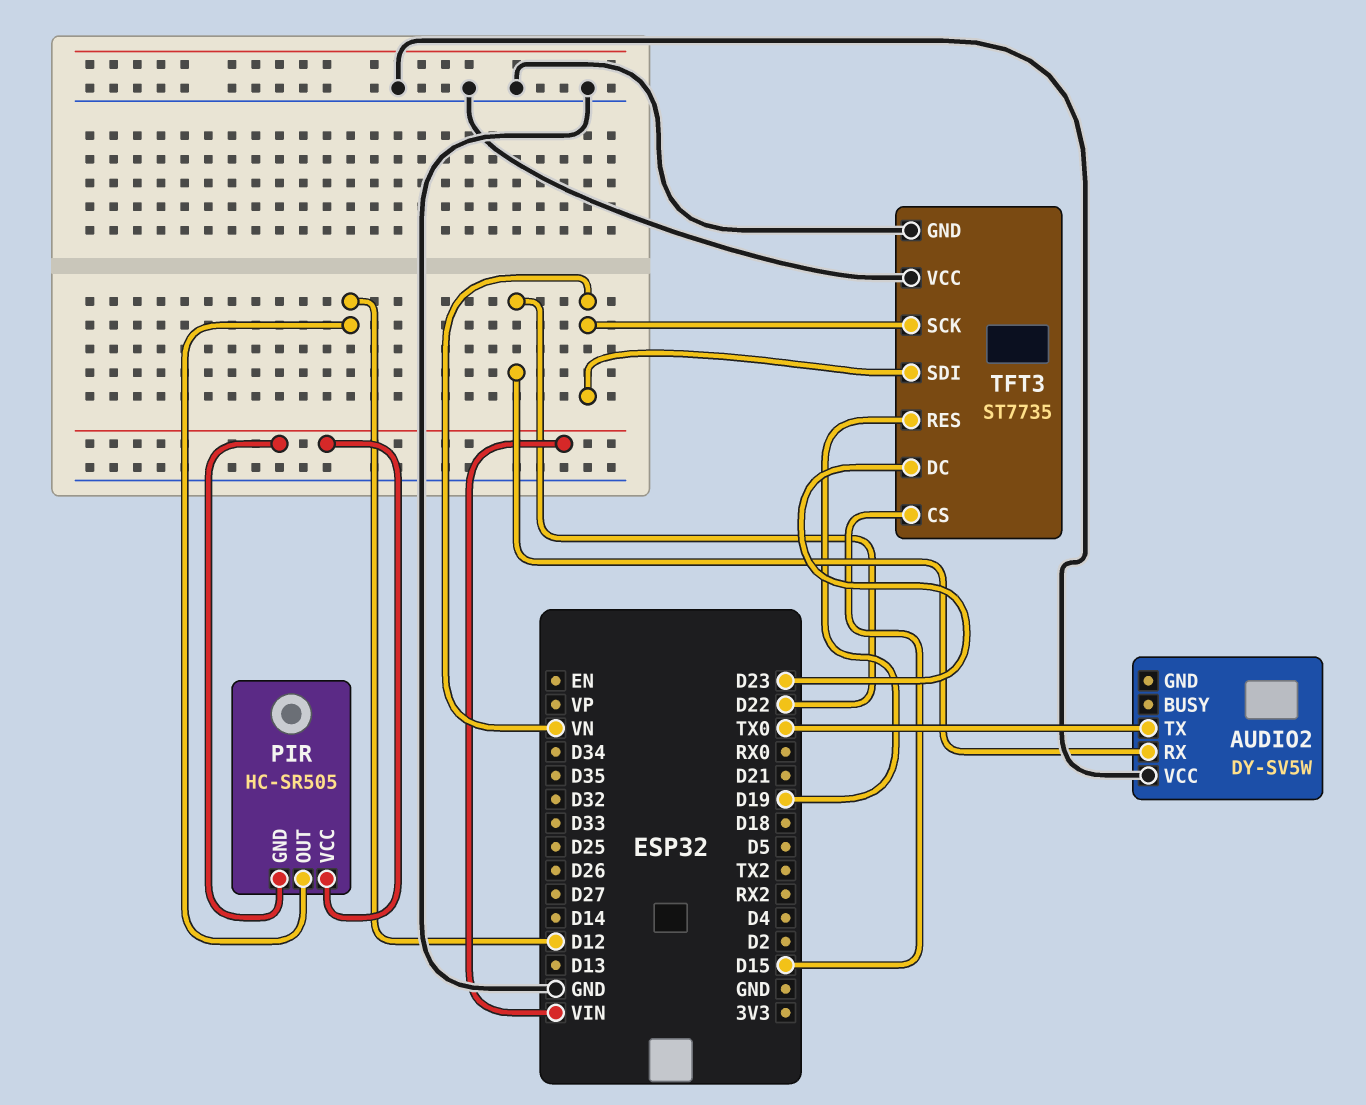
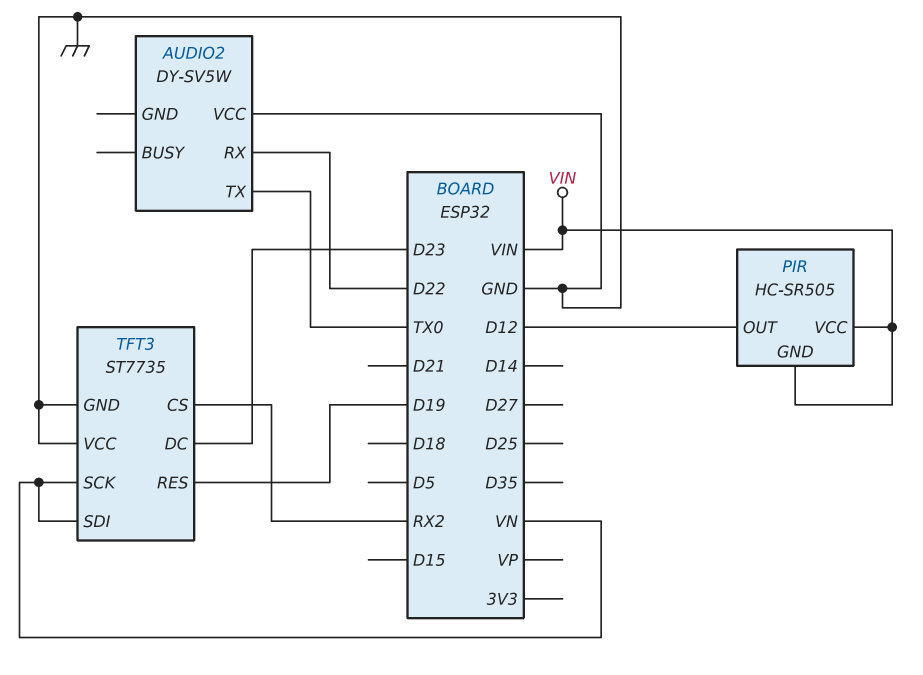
TFT3 pin CS: D15 -> RX2

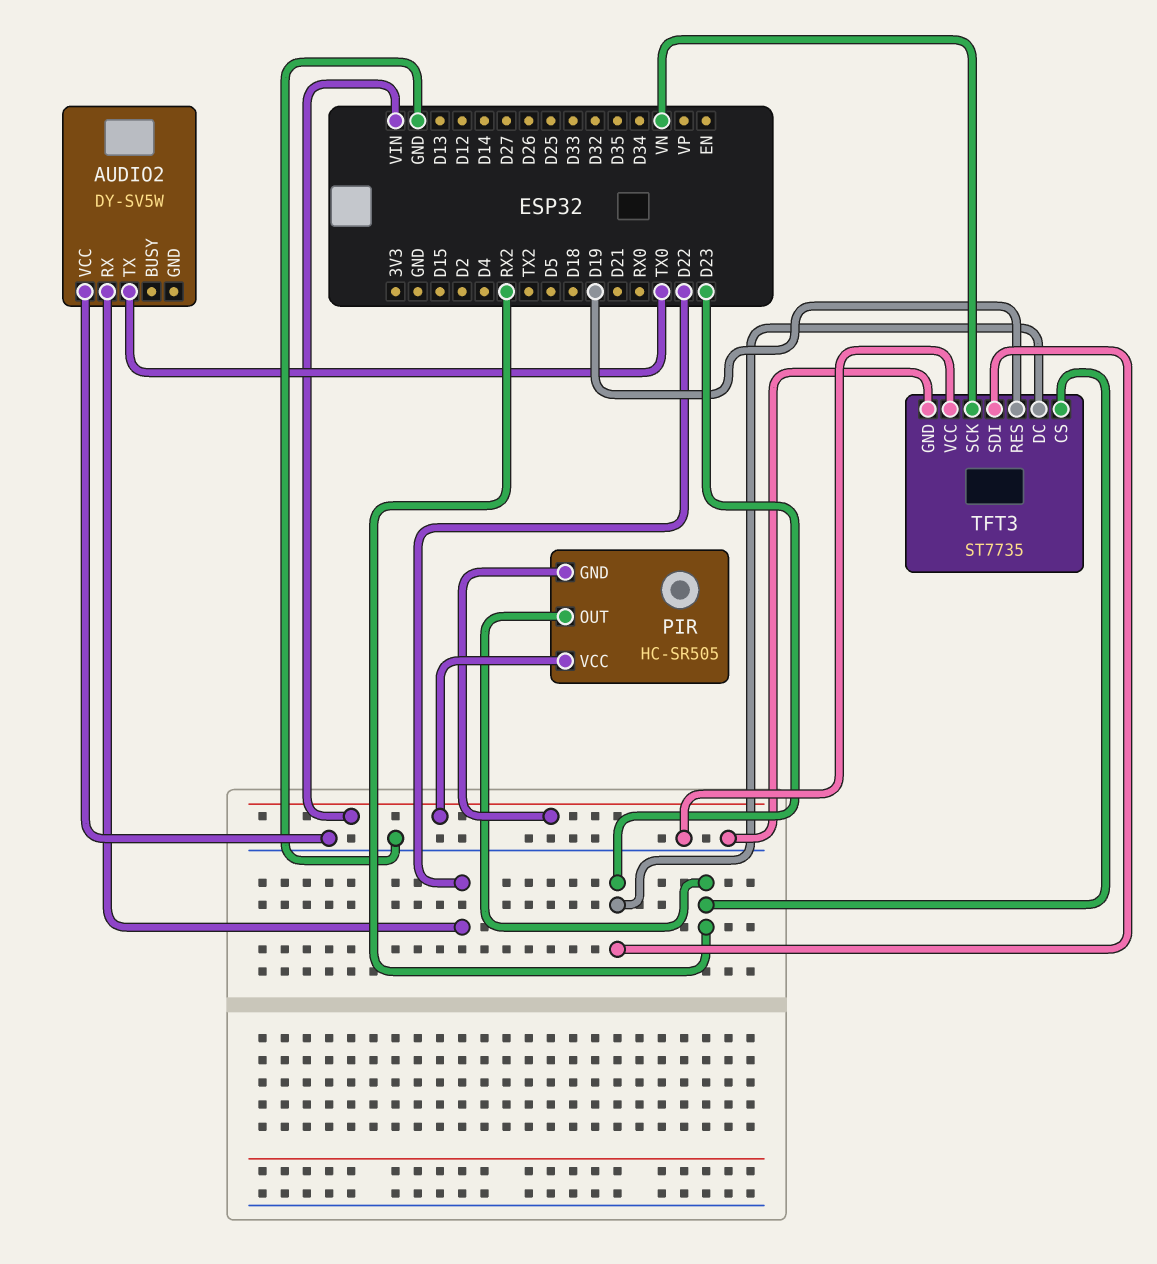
PIR pin OUT: D12 -> RX2
TFT3 pin SDI: VN -> D23

